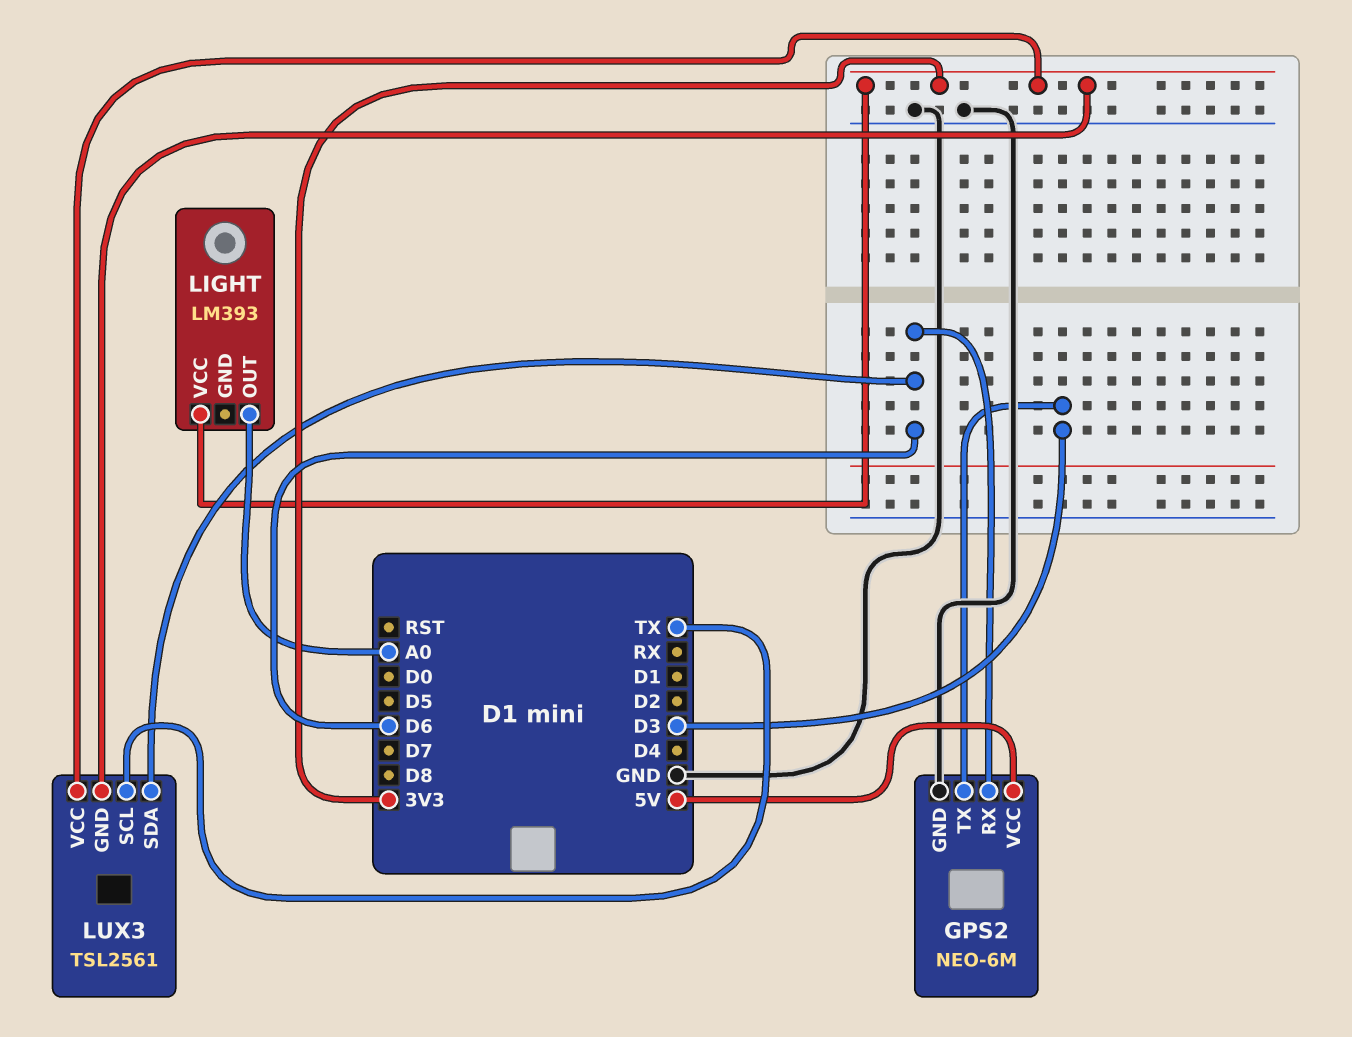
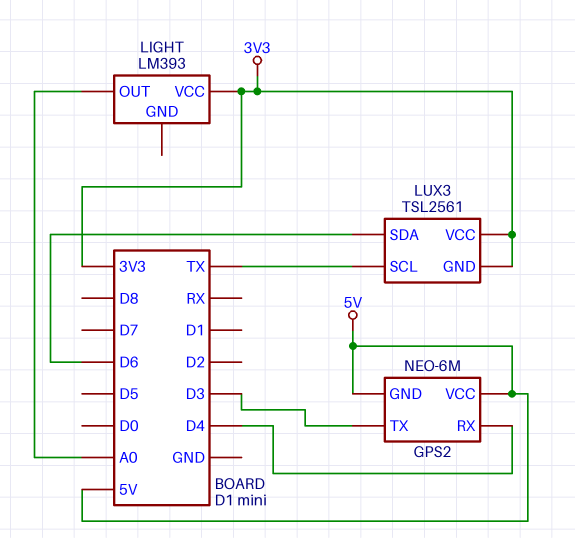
GPS2 pin GND: GND -> 5V
GPS2 pin RX: D6 -> D4

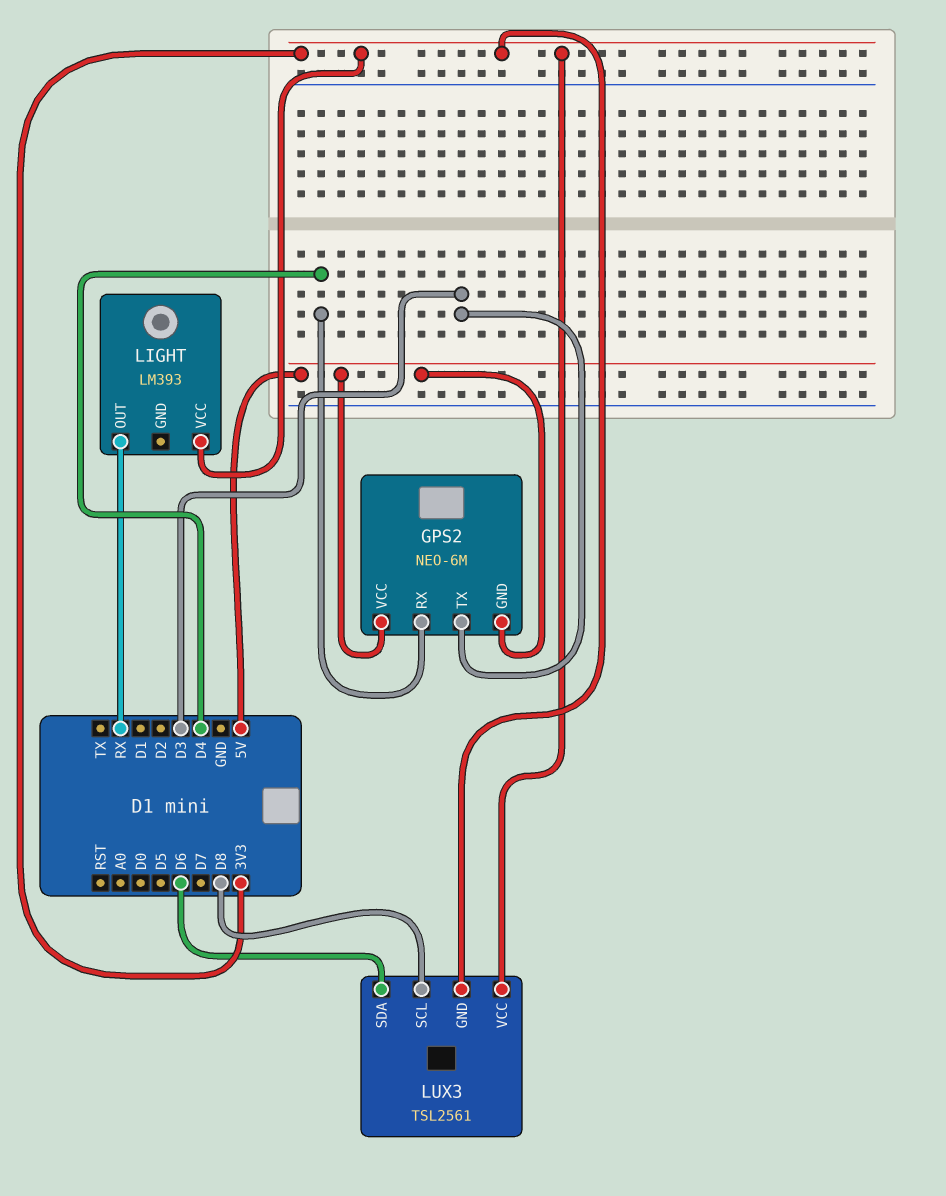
LIGHT pin OUT: A0 -> RX
LUX3 pin SCL: TX -> D8

